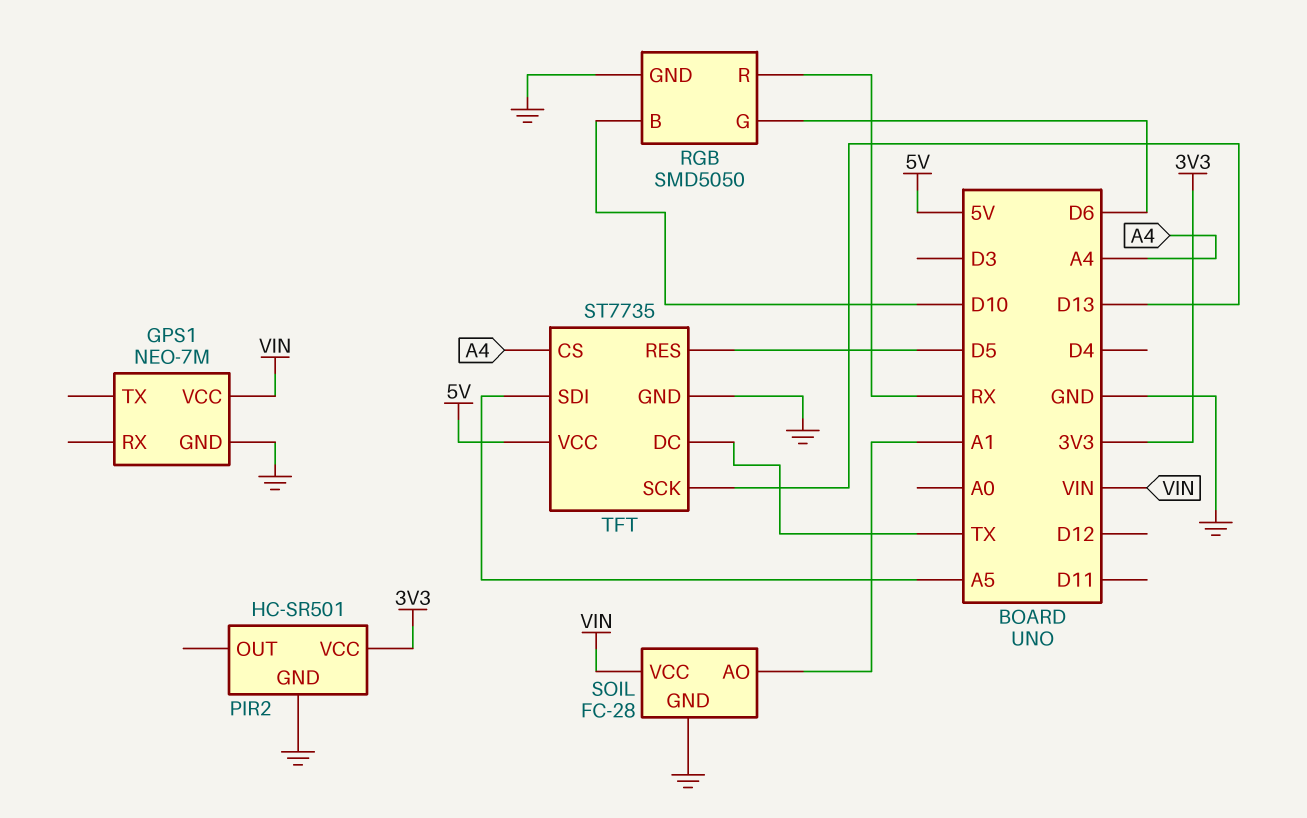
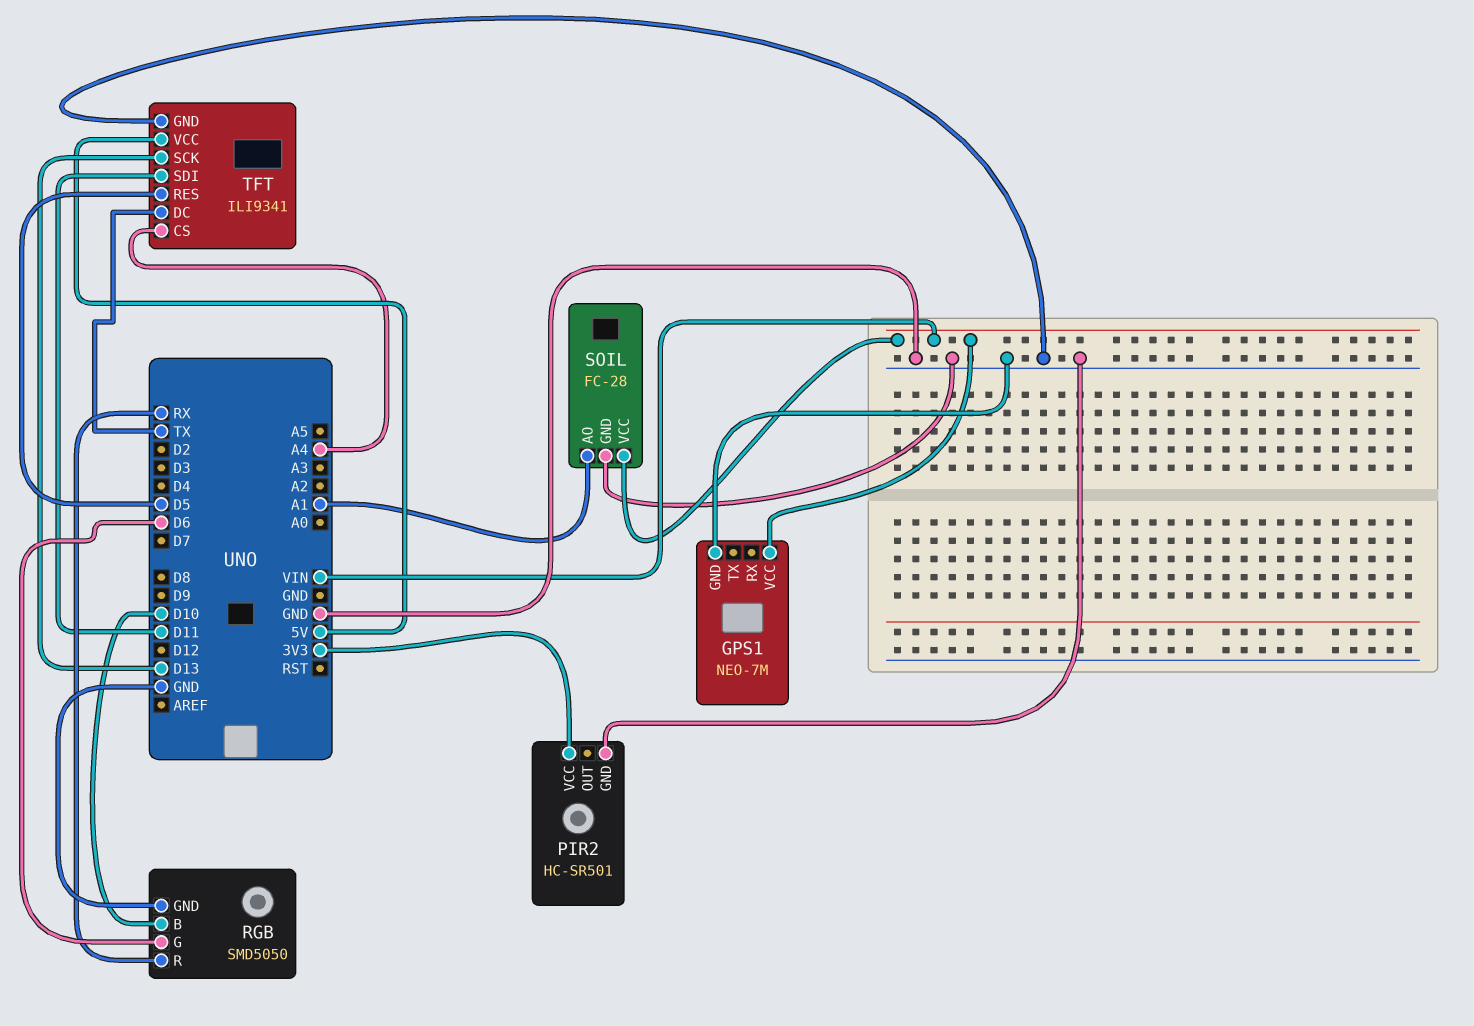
TFT: ST7735 -> ILI9341
TFT pin SDI: A5 -> D11

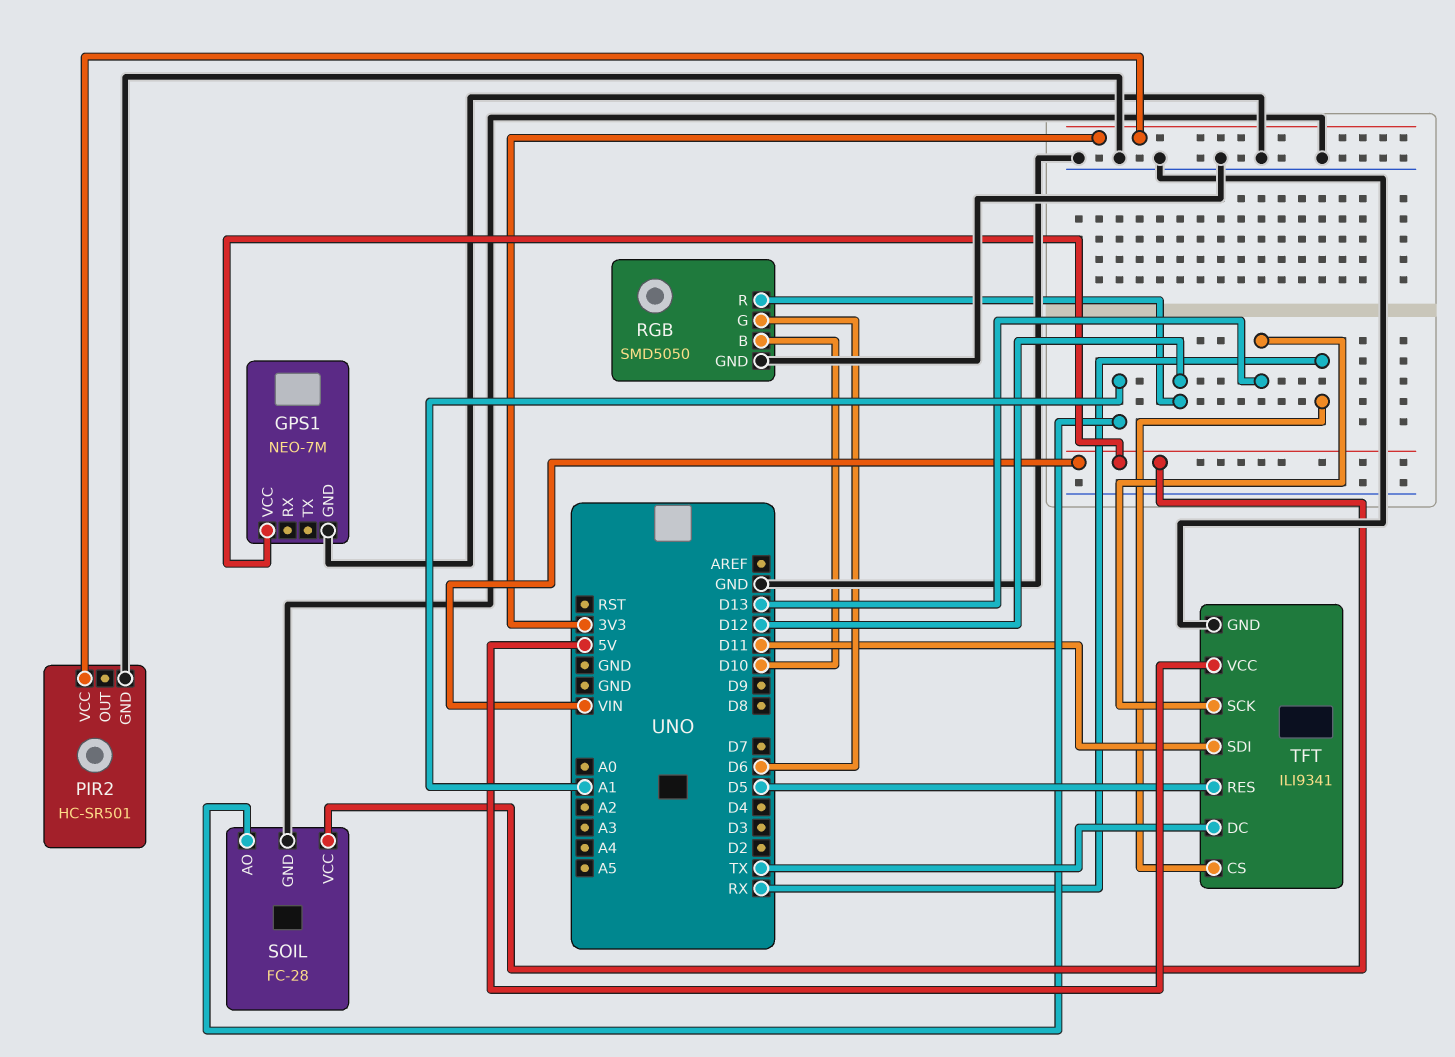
RGB pin R: RX -> D12
TFT pin CS: A4 -> RX

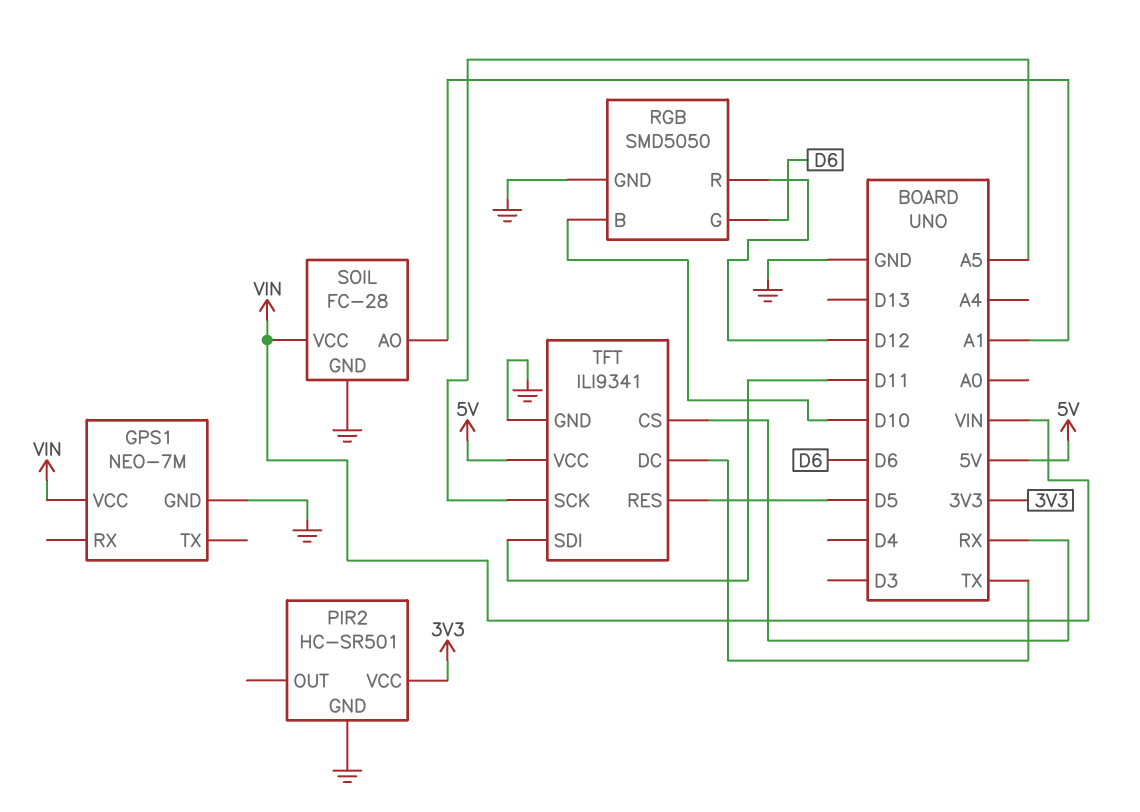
TFT pin SCK: D13 -> A5

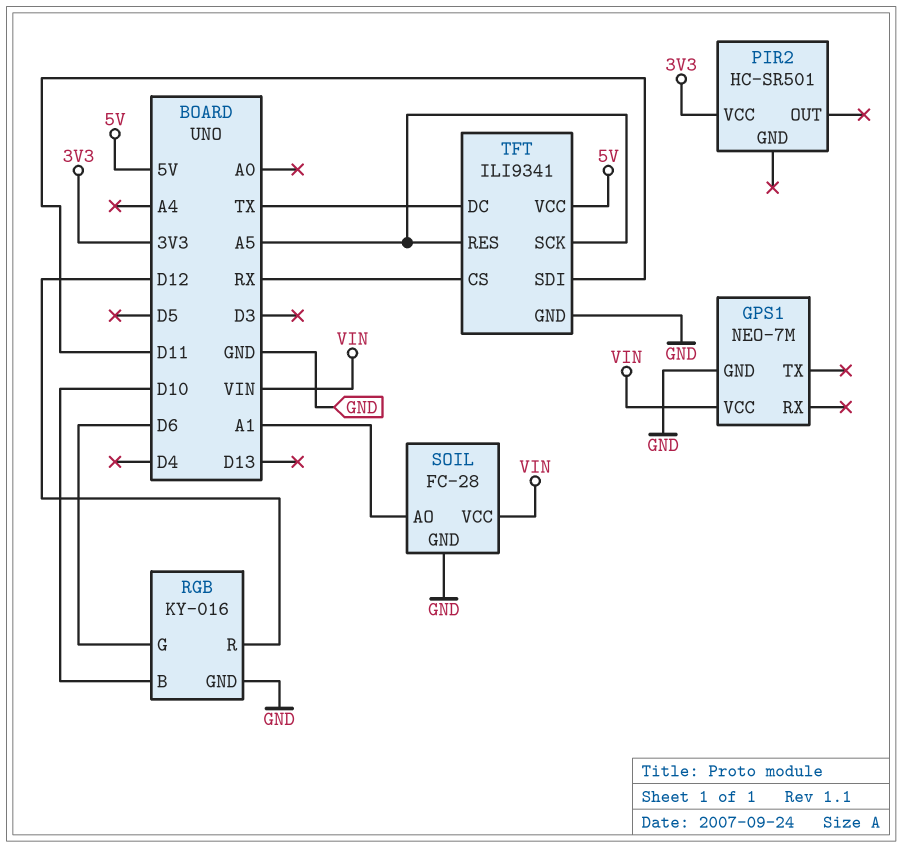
PIR2 pin GND: GND -> none
RGB: SMD5050 -> KY-016
TFT pin RES: D5 -> A5

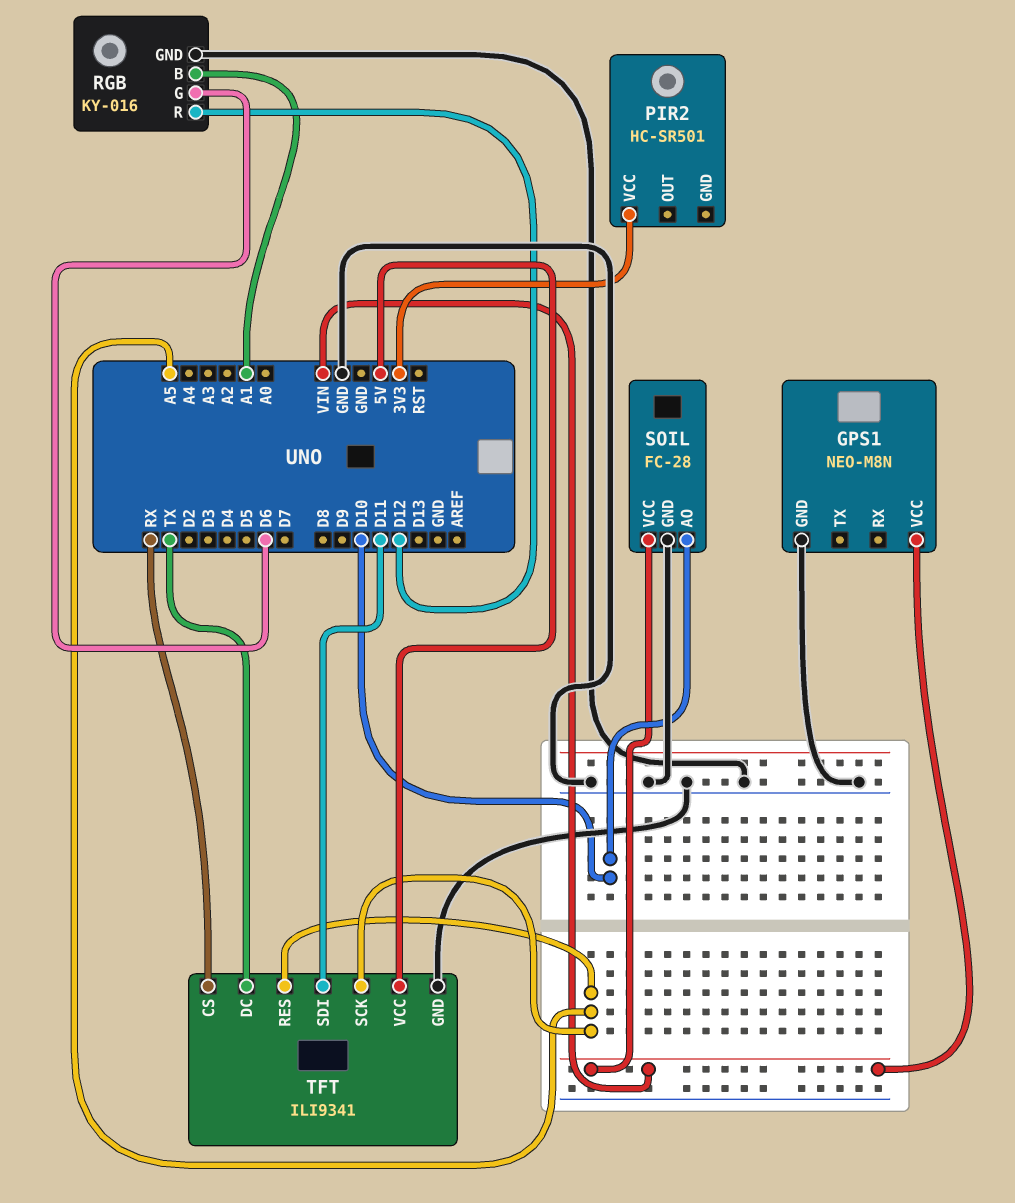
GPS1: NEO-7M -> NEO-M8N
RGB pin B: D10 -> A1
SOIL pin AO: A1 -> D10

